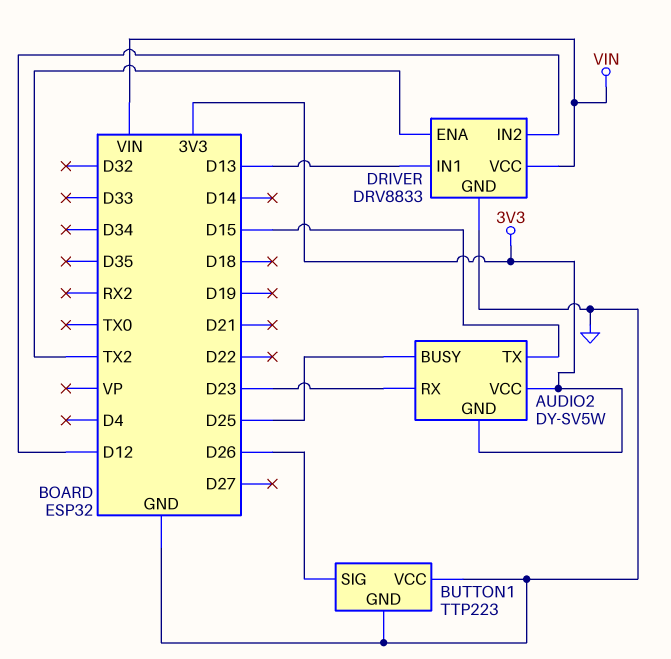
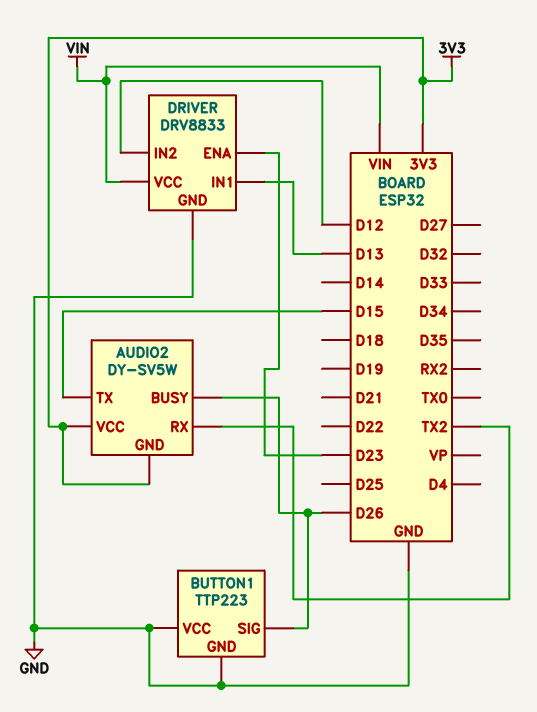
AUDIO2 pin BUSY: D25 -> D26
AUDIO2 pin RX: D23 -> TX2
DRIVER pin ENA: TX2 -> D23

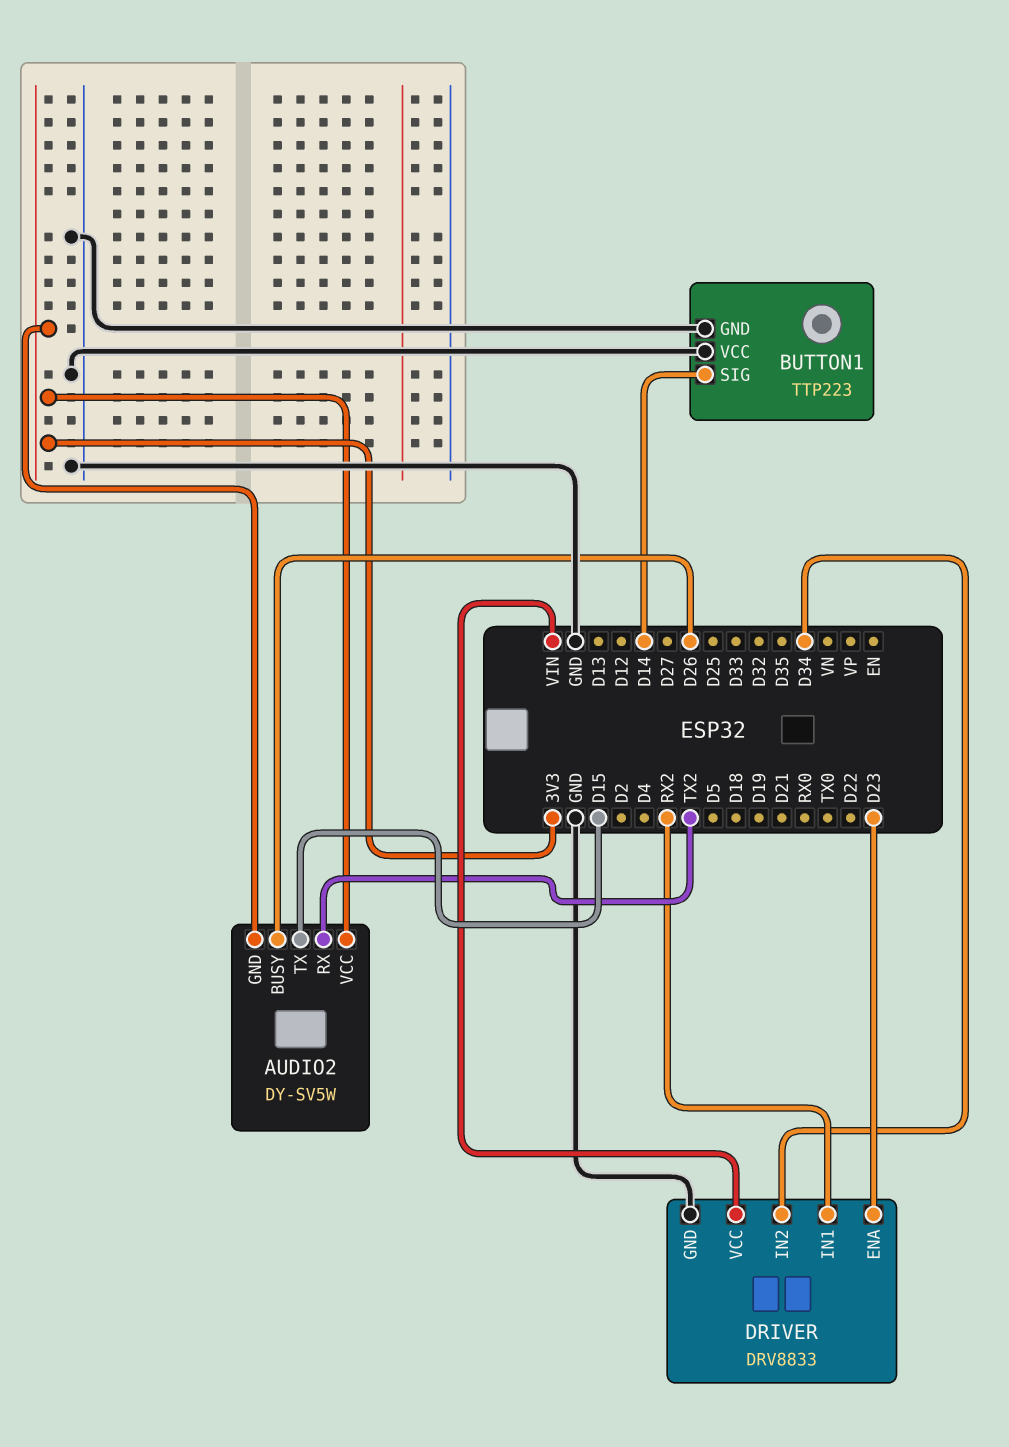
BUTTON1 pin SIG: D26 -> D14
DRIVER pin IN1: D13 -> RX2
DRIVER pin IN2: D12 -> D34

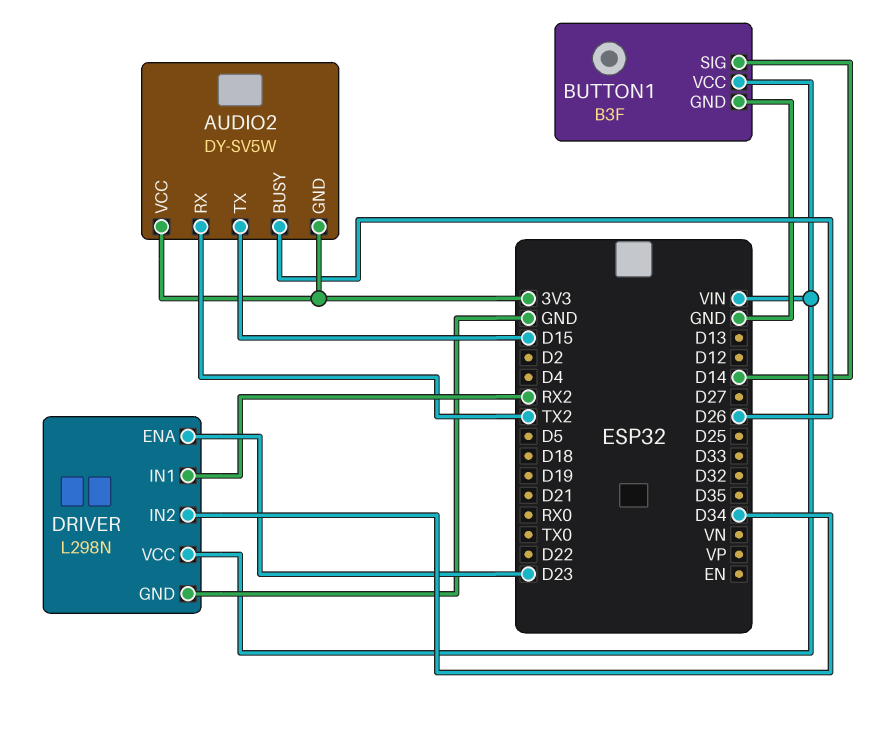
BUTTON1: TTP223 -> B3F
BUTTON1 pin VCC: GND -> VIN
DRIVER: DRV8833 -> L298N

